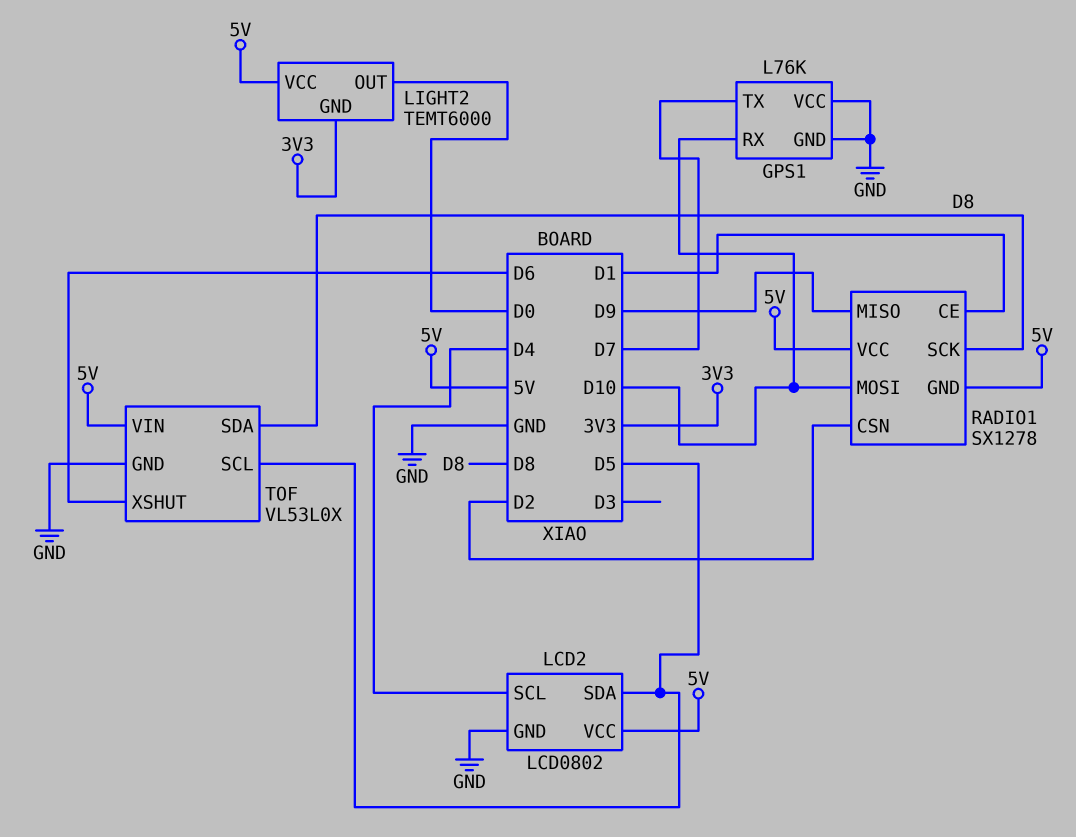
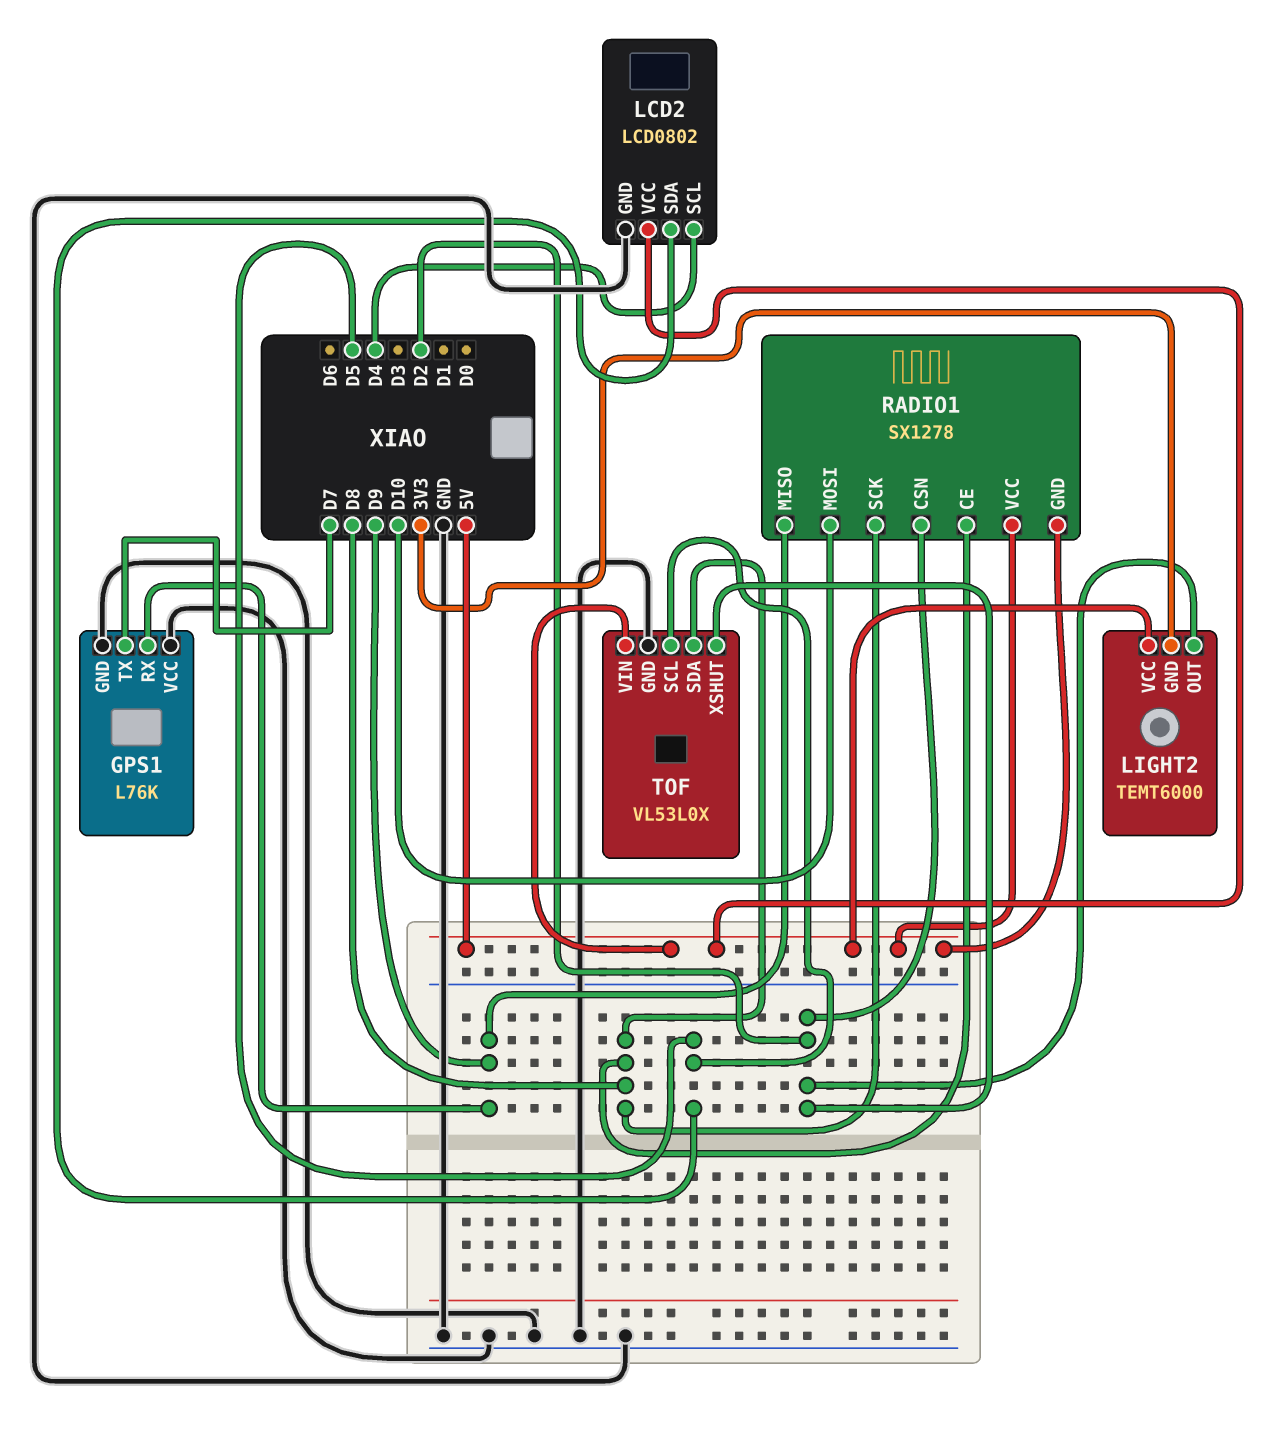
GPS1 pin RX: D10 -> D9
LIGHT2 pin OUT: D0 -> D2
RADIO1 pin CE: D1 -> D8
TOF pin XSHUT: D6 -> D2

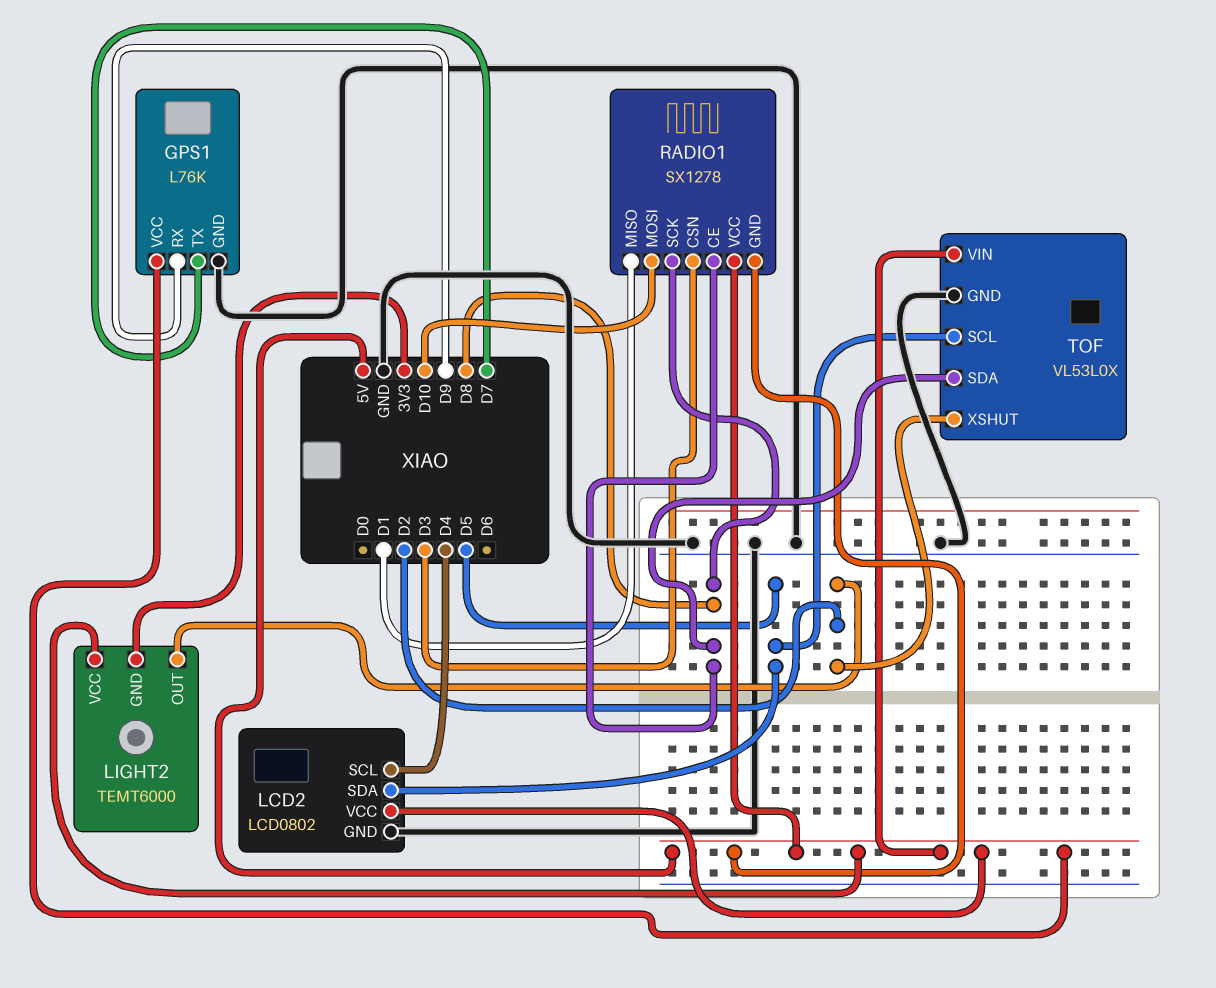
GPS1 pin VCC: GND -> 5V
RADIO1 pin CSN: D2 -> D3
RADIO1 pin MISO: D9 -> D1

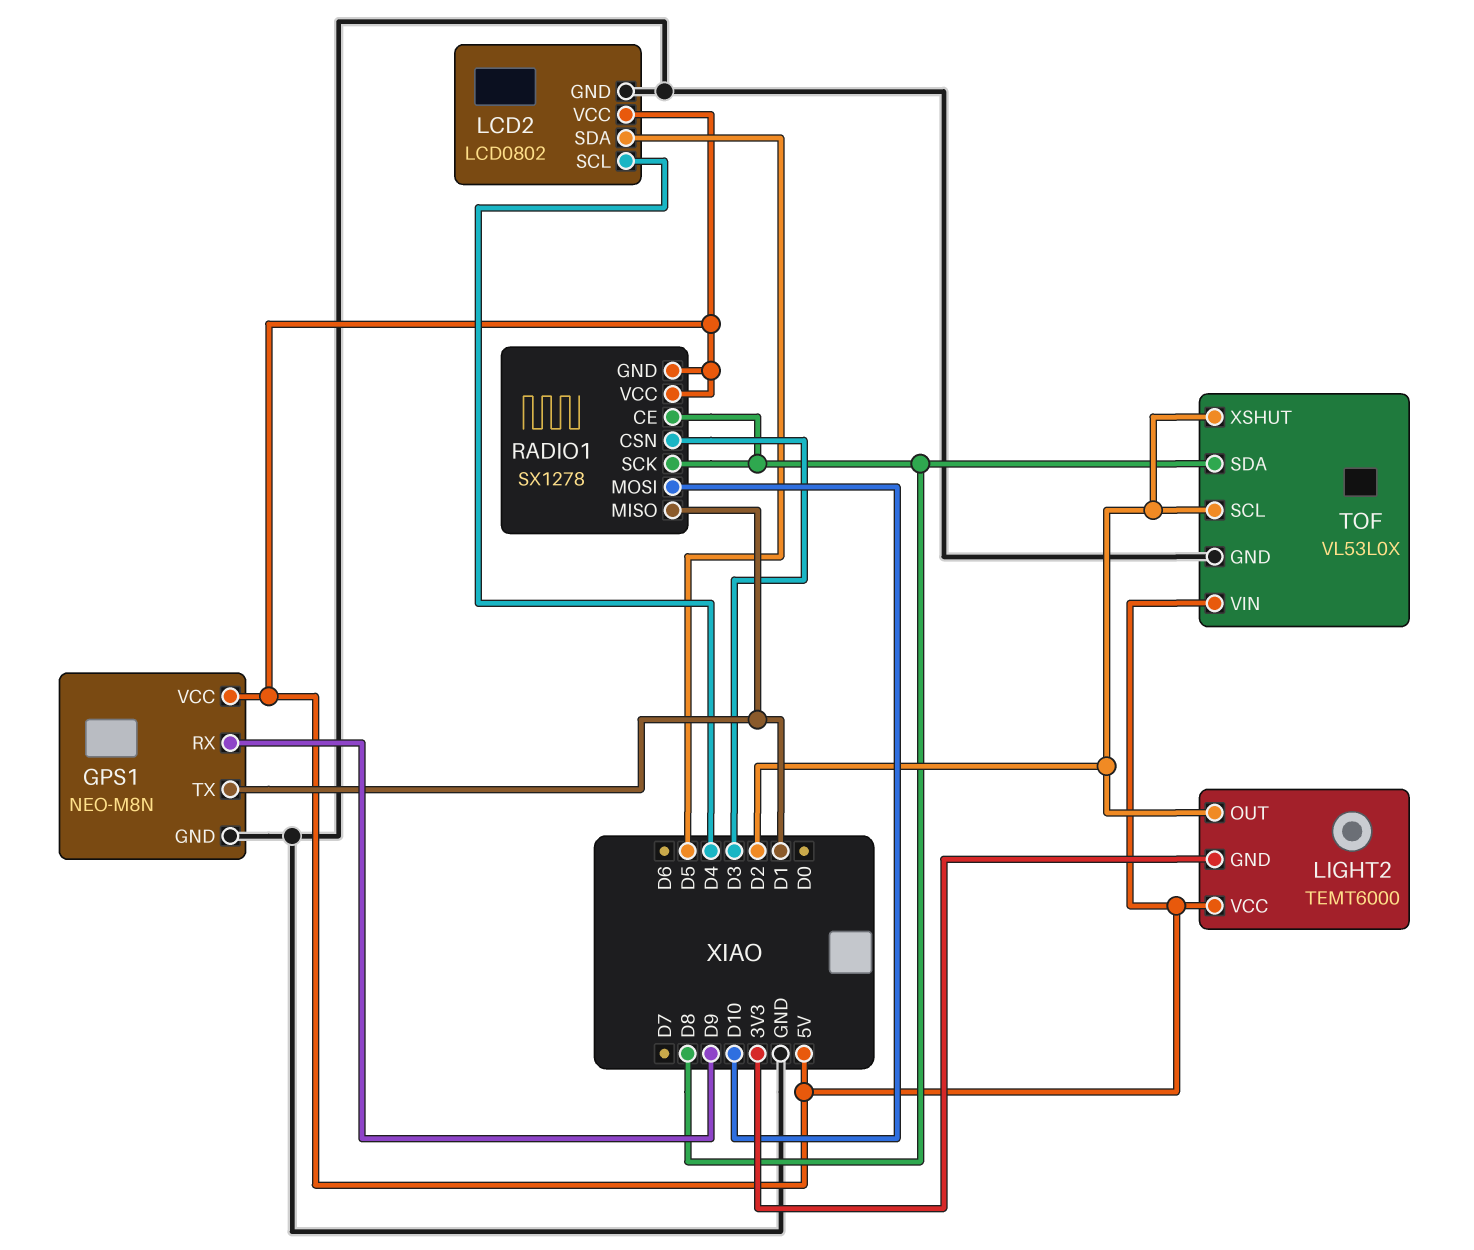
GPS1: L76K -> NEO-M8N
GPS1 pin TX: D7 -> D1
TOF pin SCL: D5 -> D2

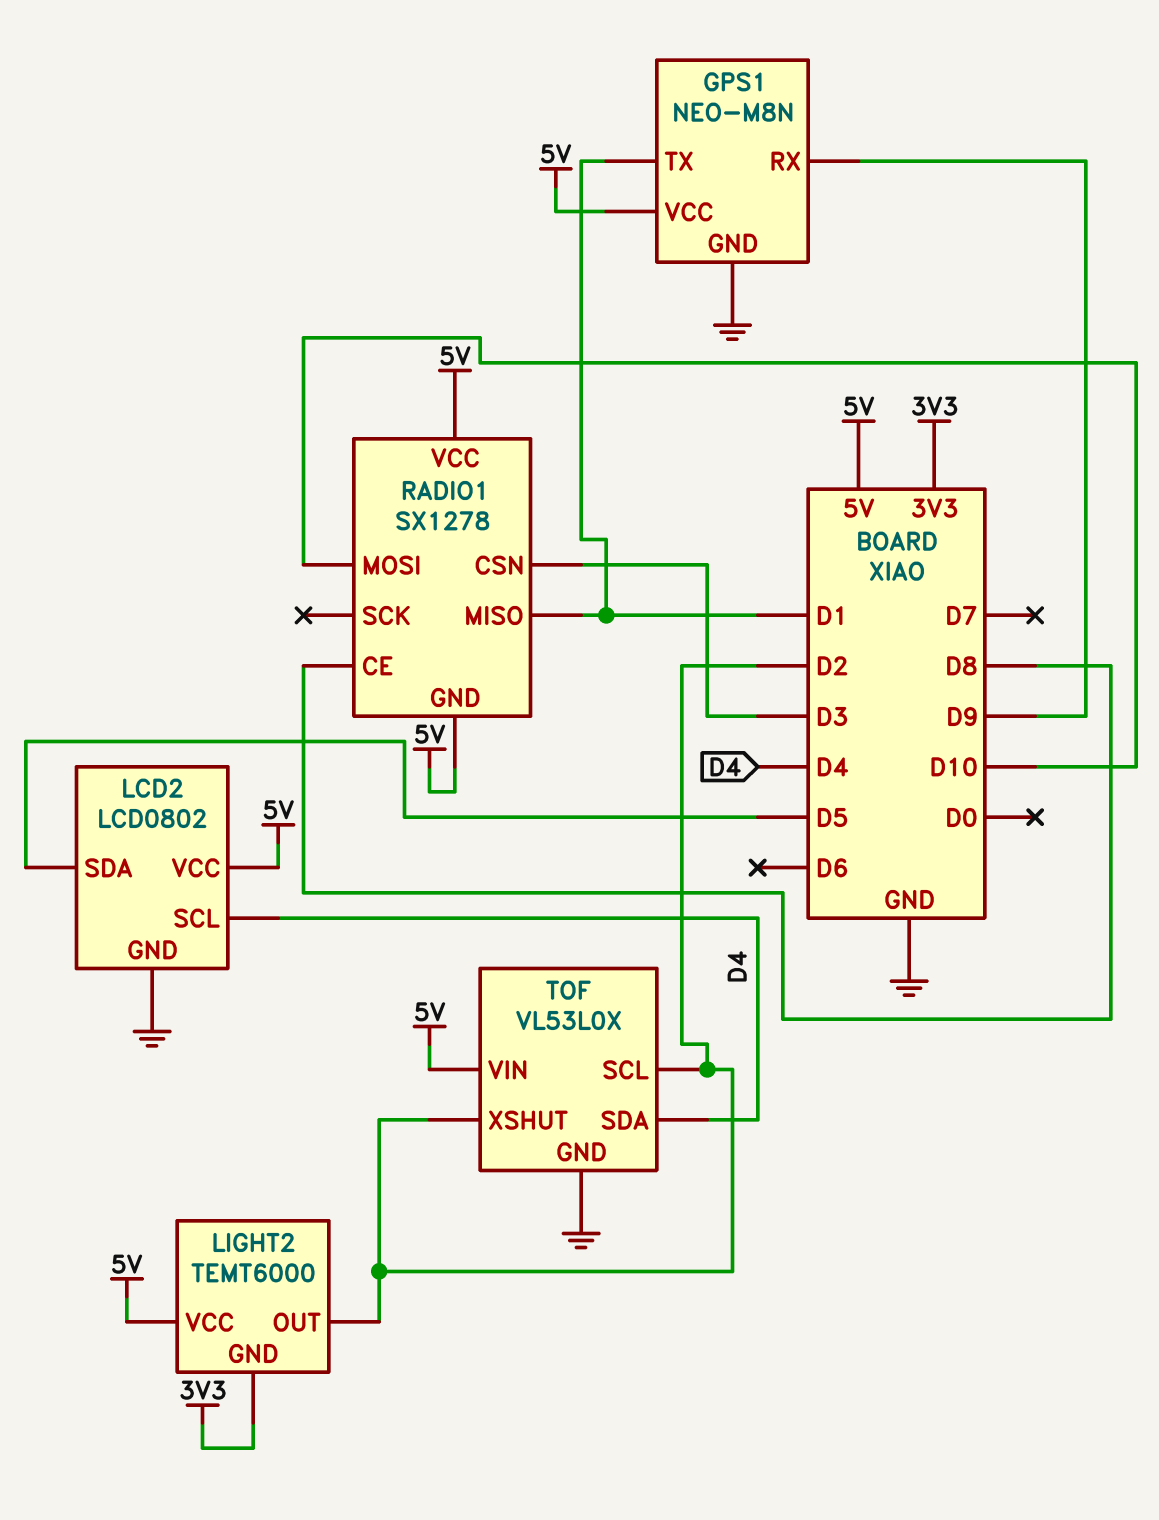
RADIO1 pin SCK: D8 -> none
TOF pin SDA: D8 -> D4

